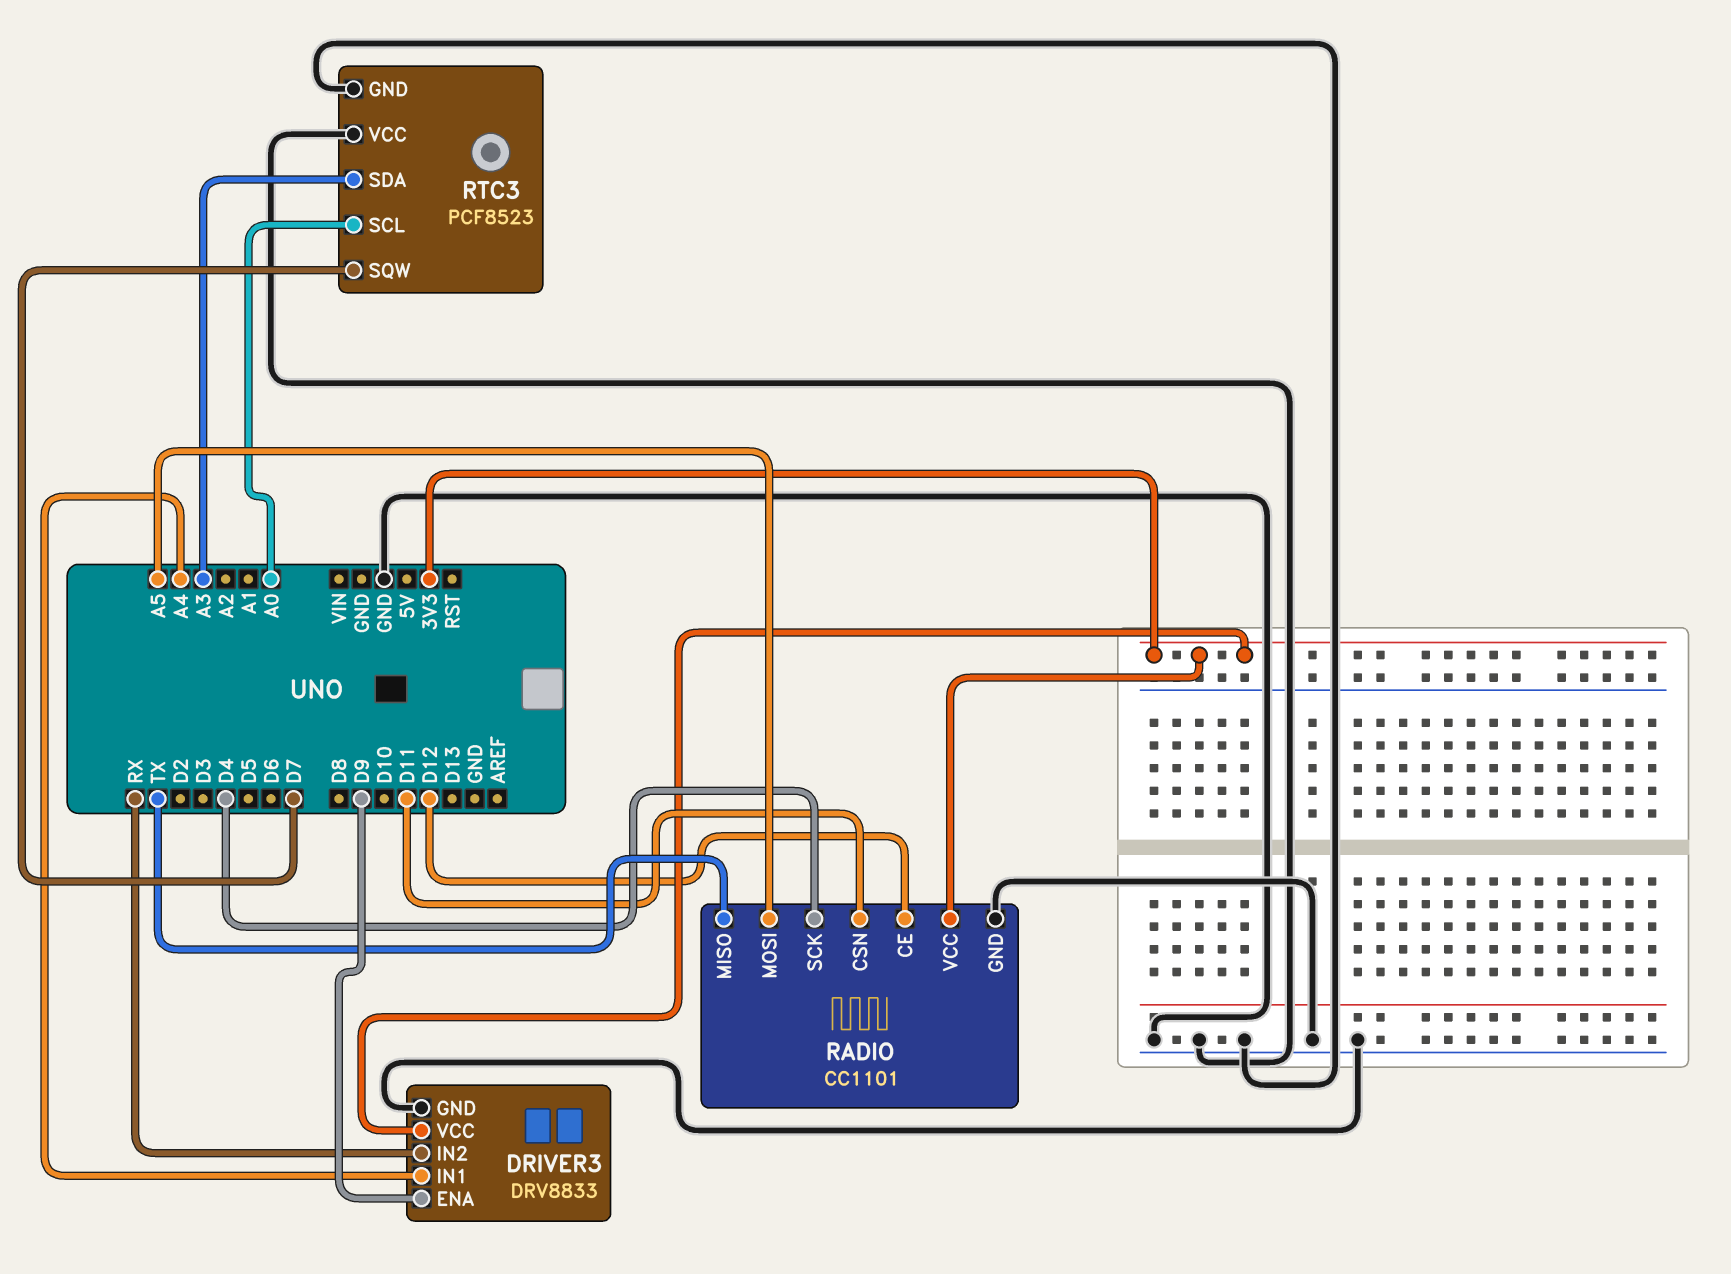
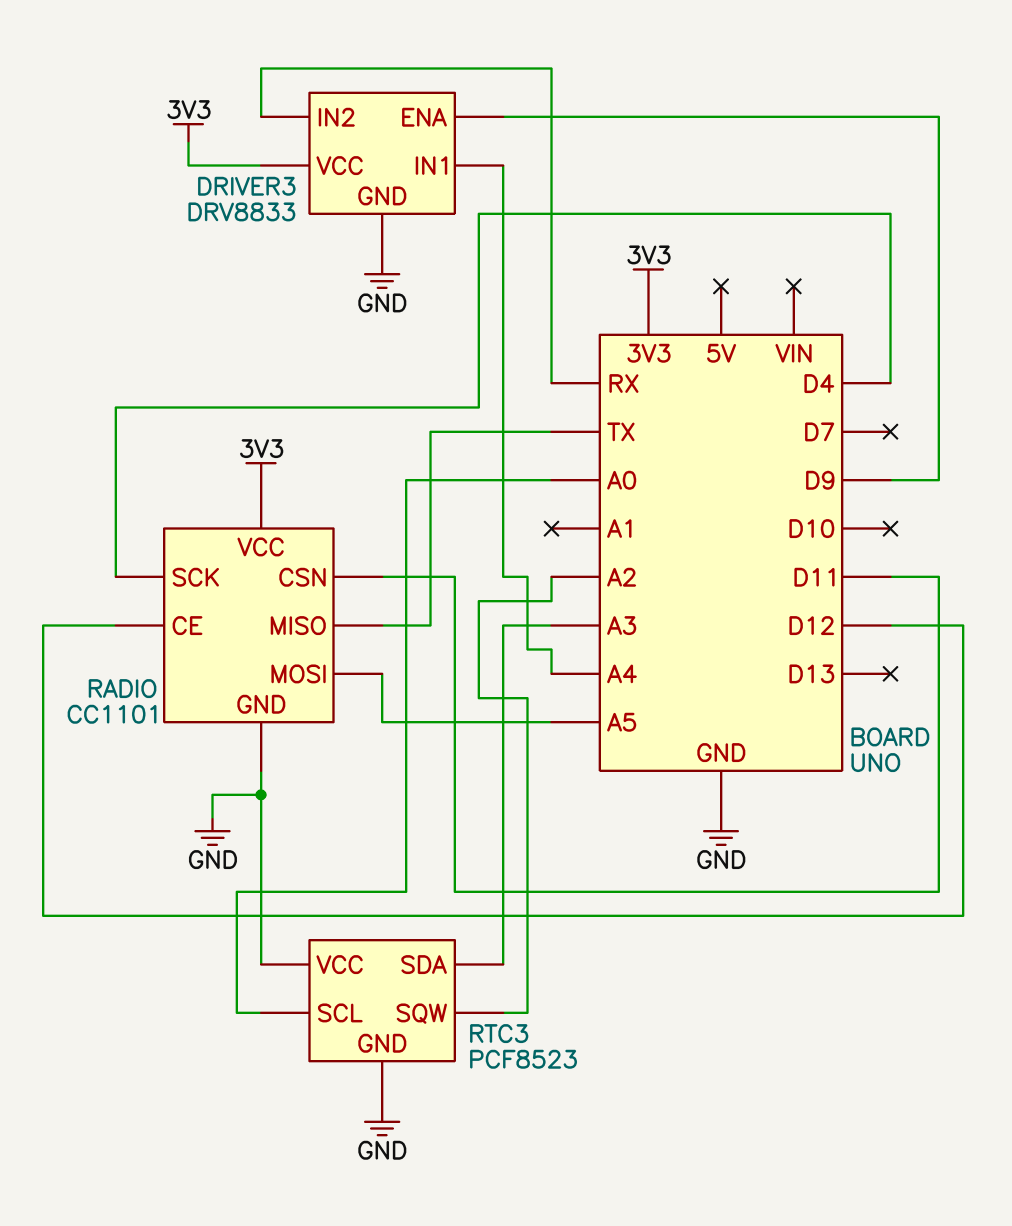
RTC3 pin SQW: D7 -> A2

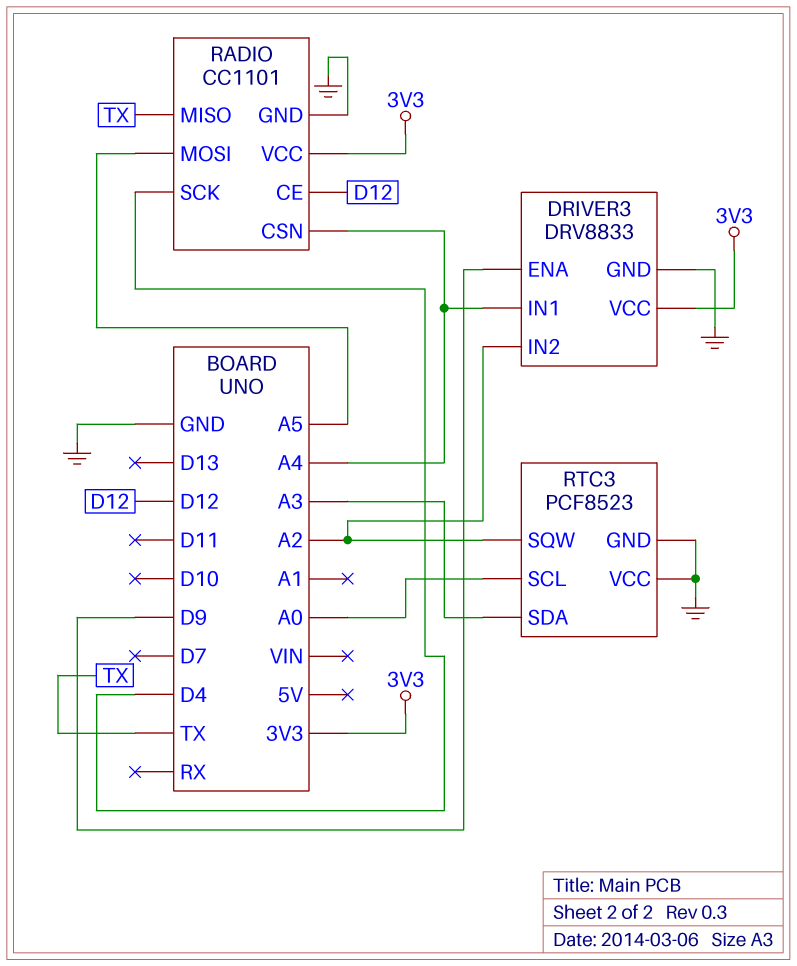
DRIVER3 pin IN2: RX -> A2
RADIO pin CSN: D11 -> A4

